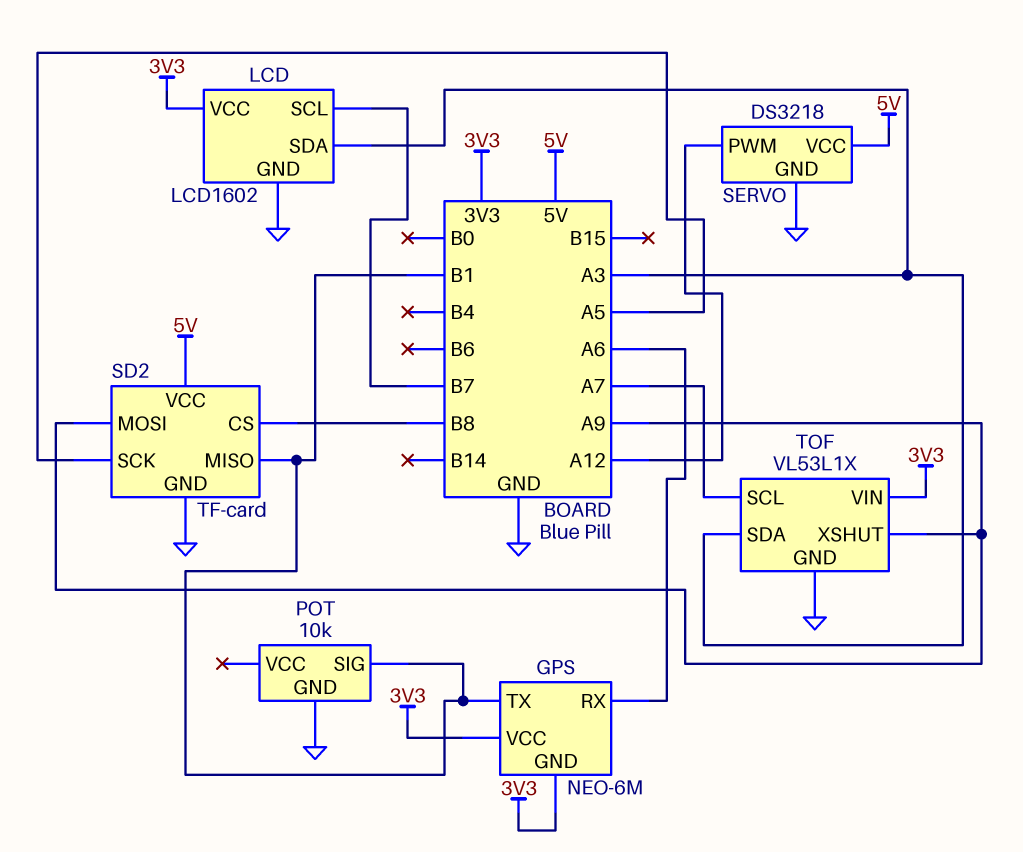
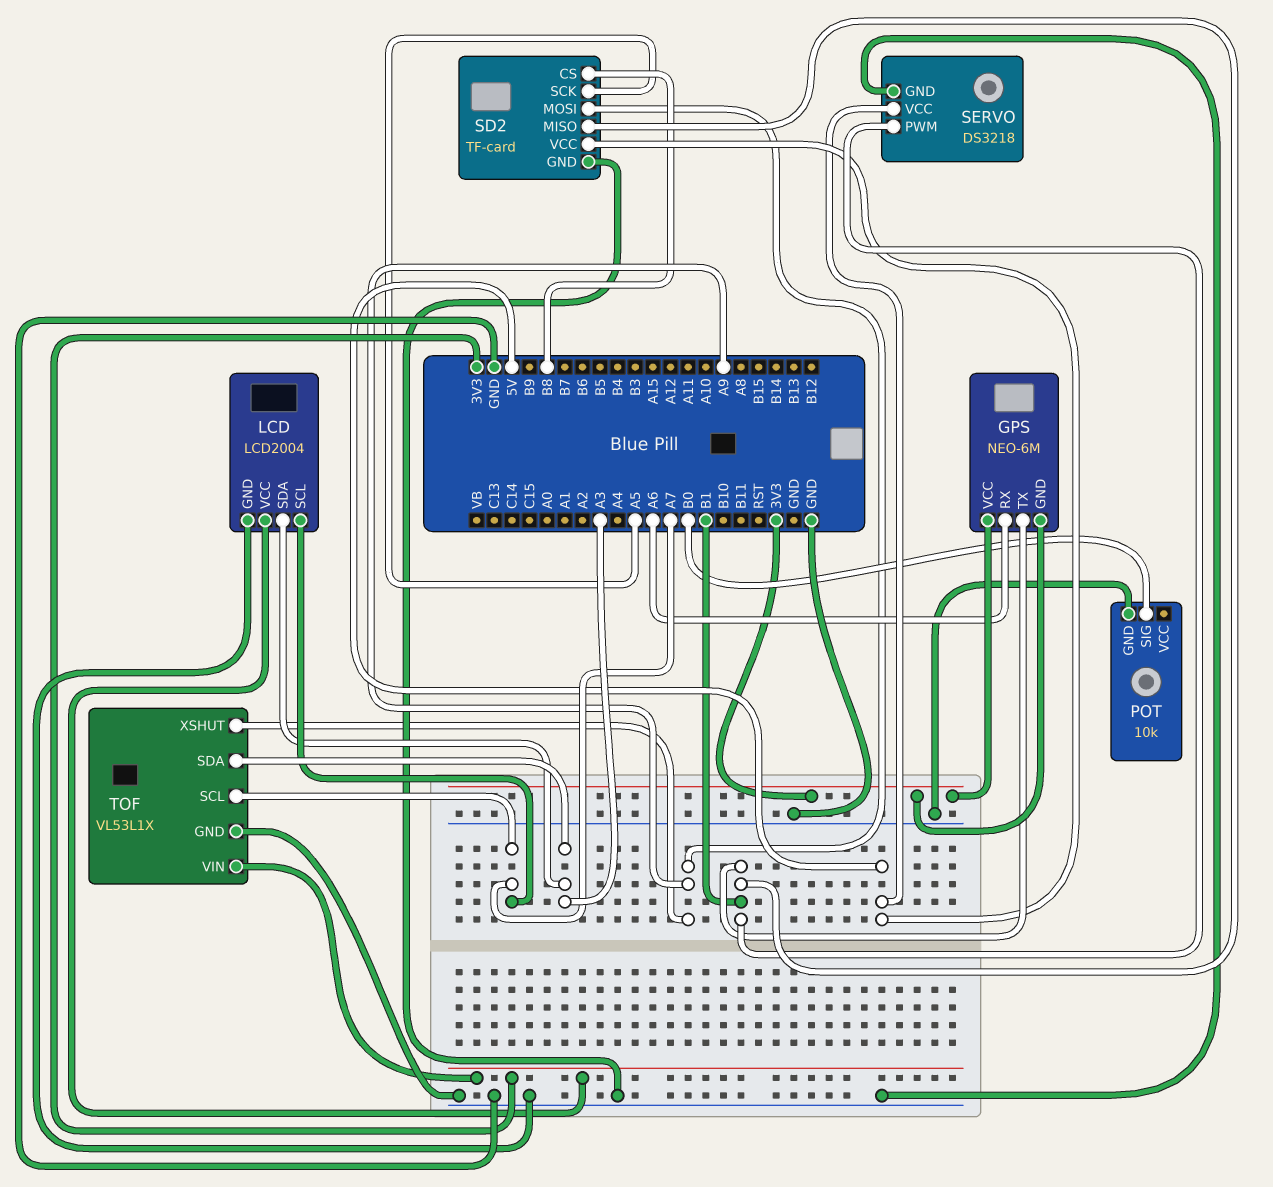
LCD: LCD1602 -> LCD2004
LCD pin SCL: B7 -> A7
POT pin SIG: B1 -> B0
SERVO pin PWM: A12 -> B1

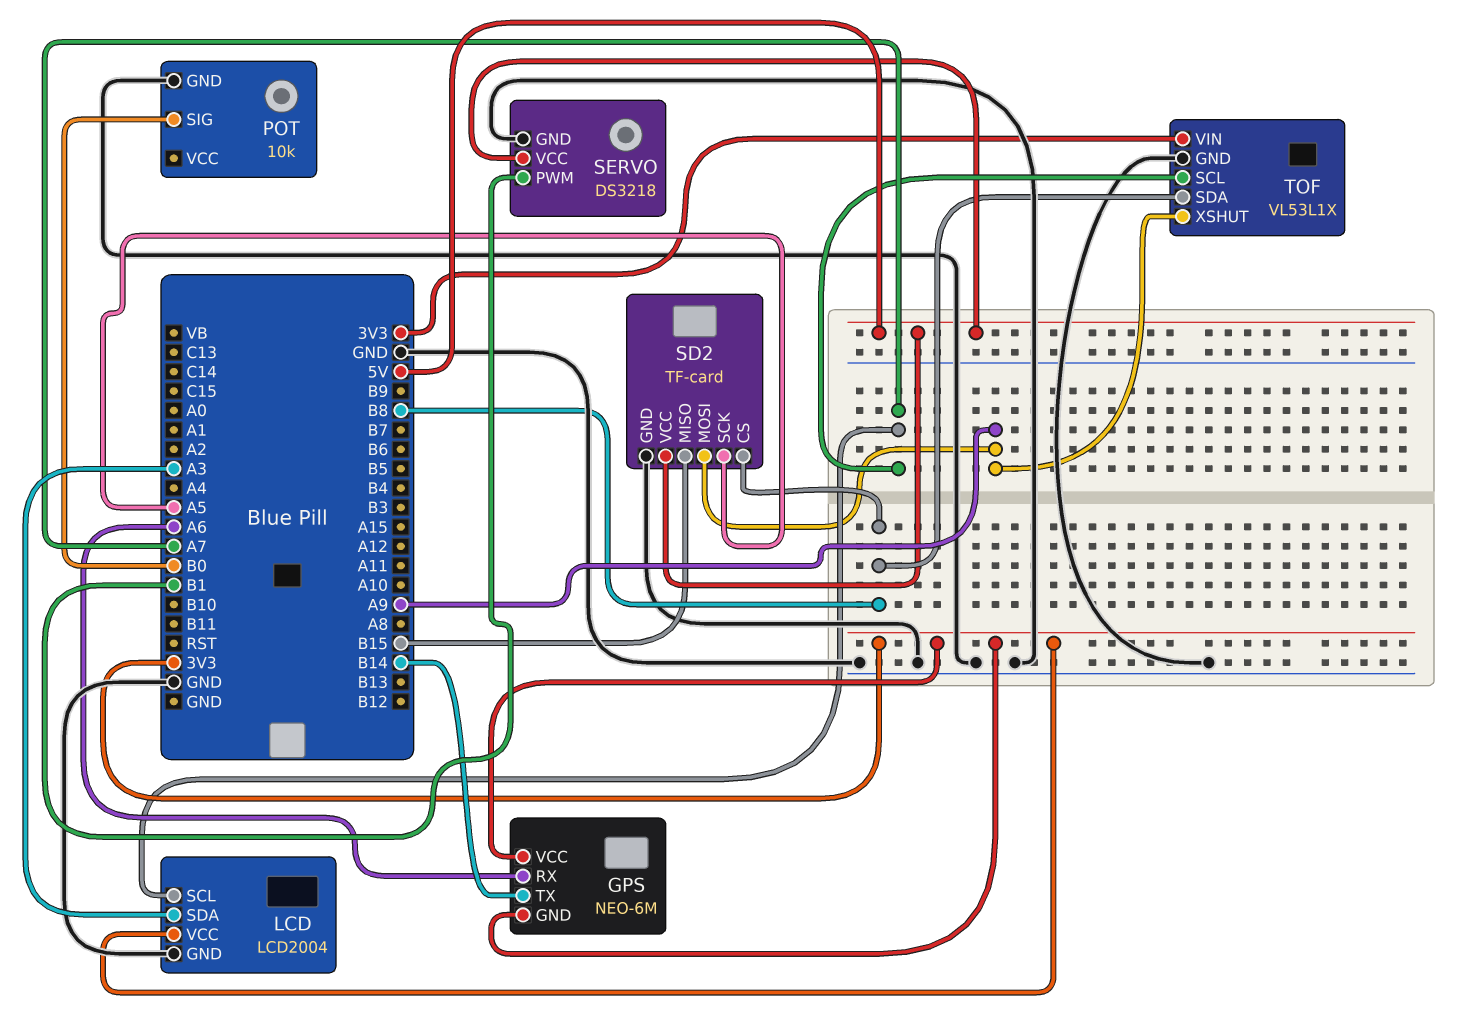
GPS pin TX: B1 -> B14
SD2 pin MISO: B1 -> B15
TOF pin SDA: A3 -> B8

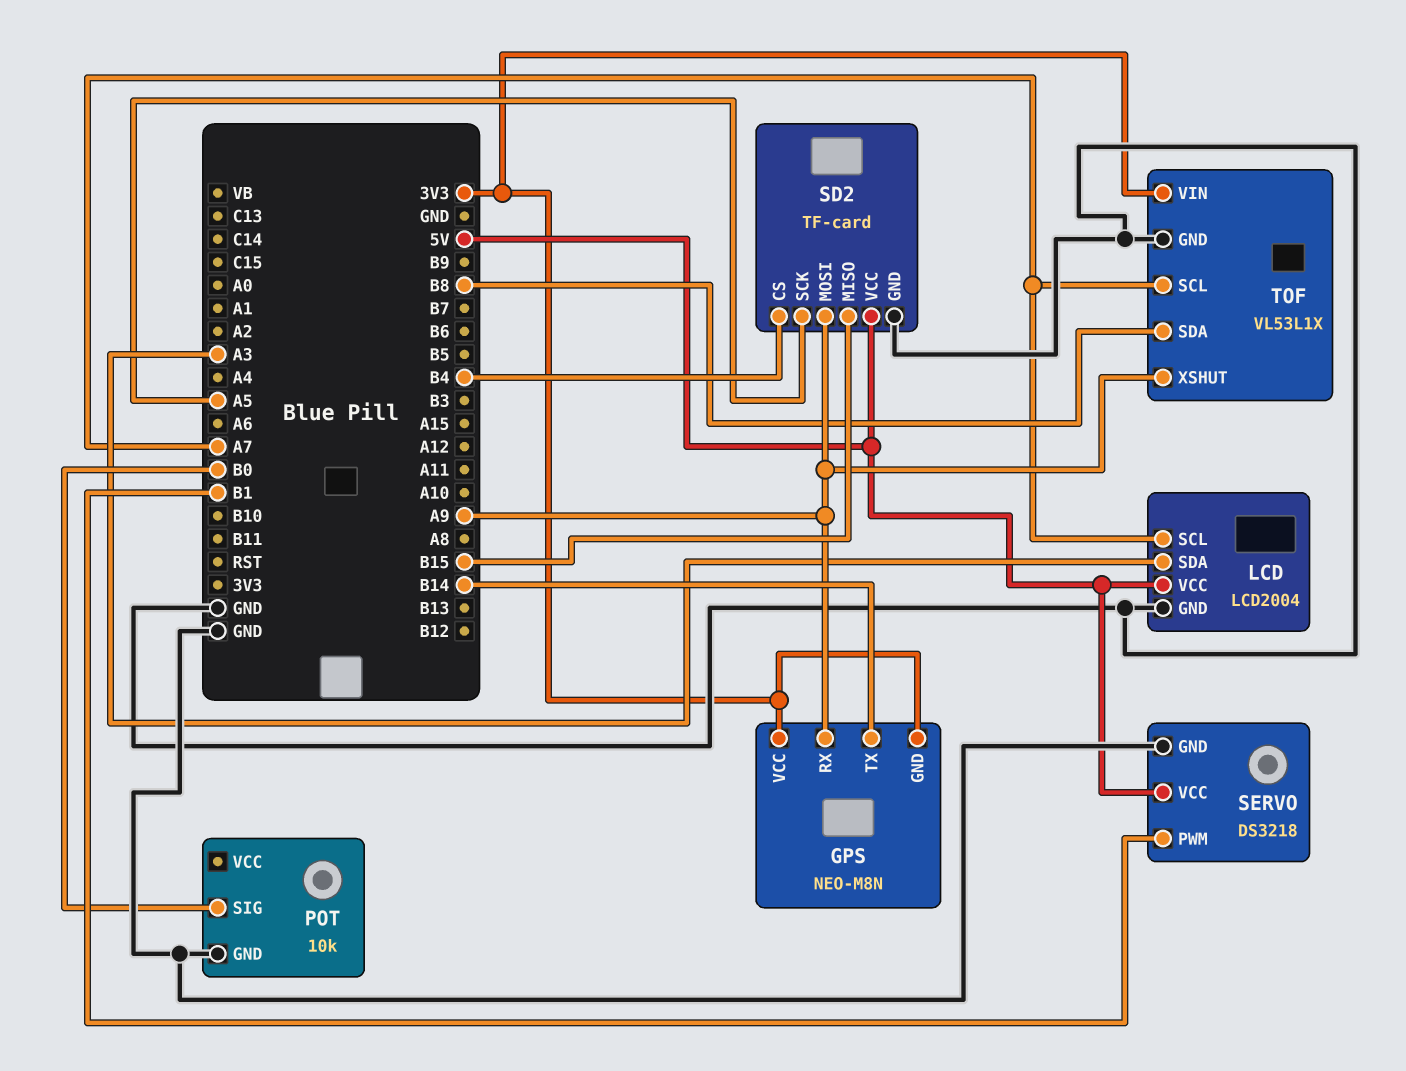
GPS: NEO-6M -> NEO-M8N
GPS pin RX: A6 -> A9
LCD pin VCC: 3V3 -> 5V
SD2 pin CS: B8 -> B4

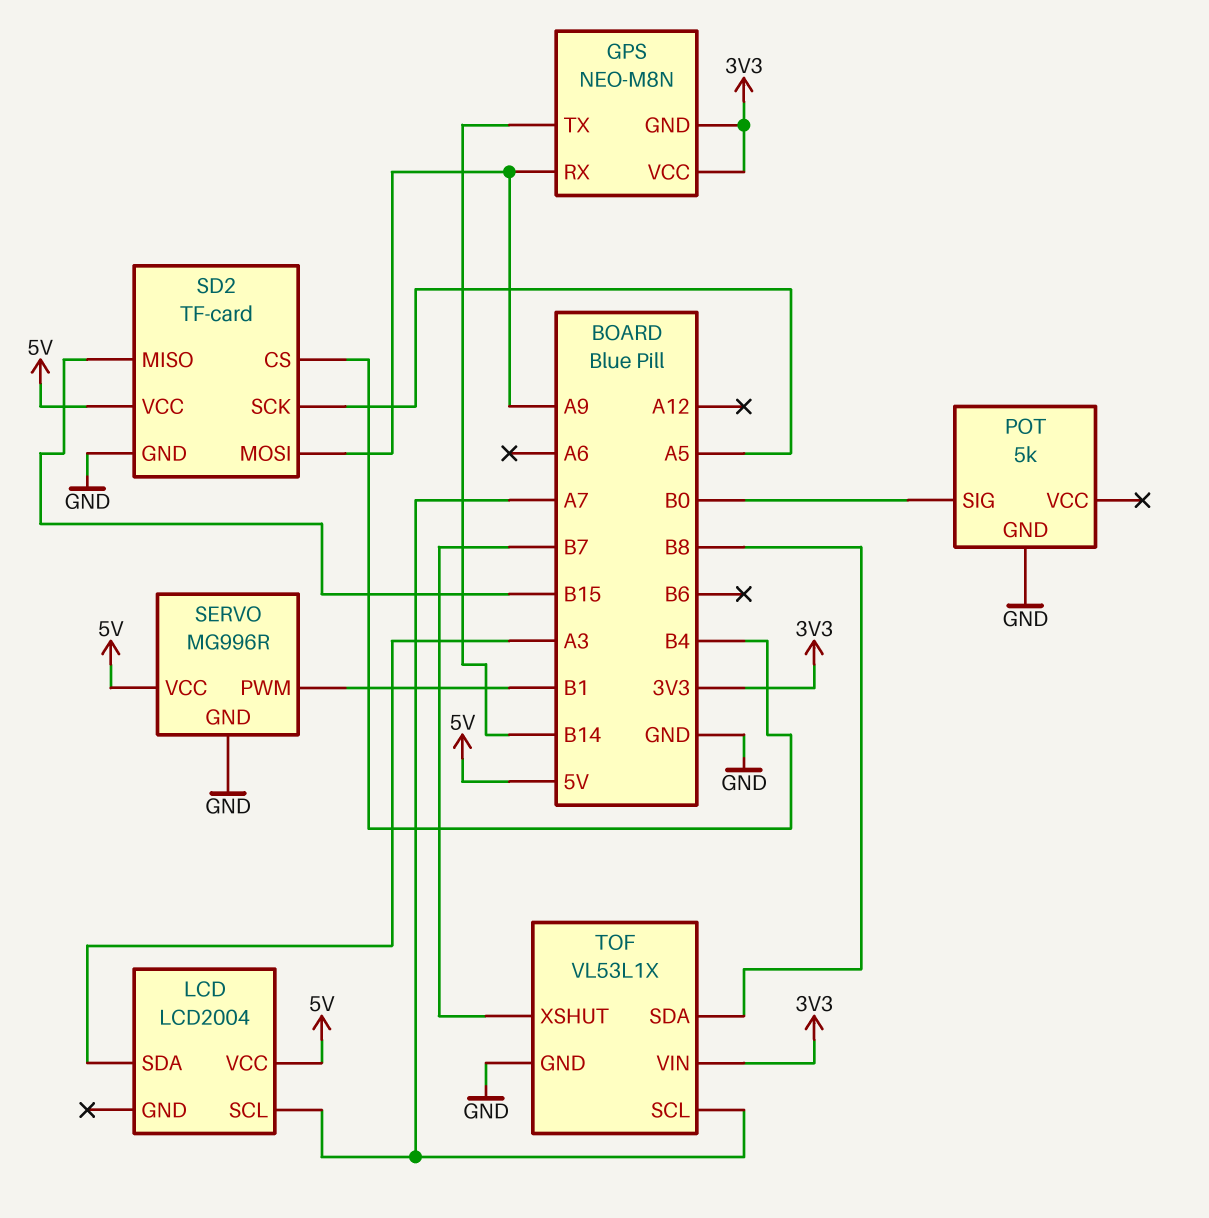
LCD pin GND: GND -> none
POT: 10k -> 5k
SERVO: DS3218 -> MG996R
TOF pin XSHUT: A9 -> B7

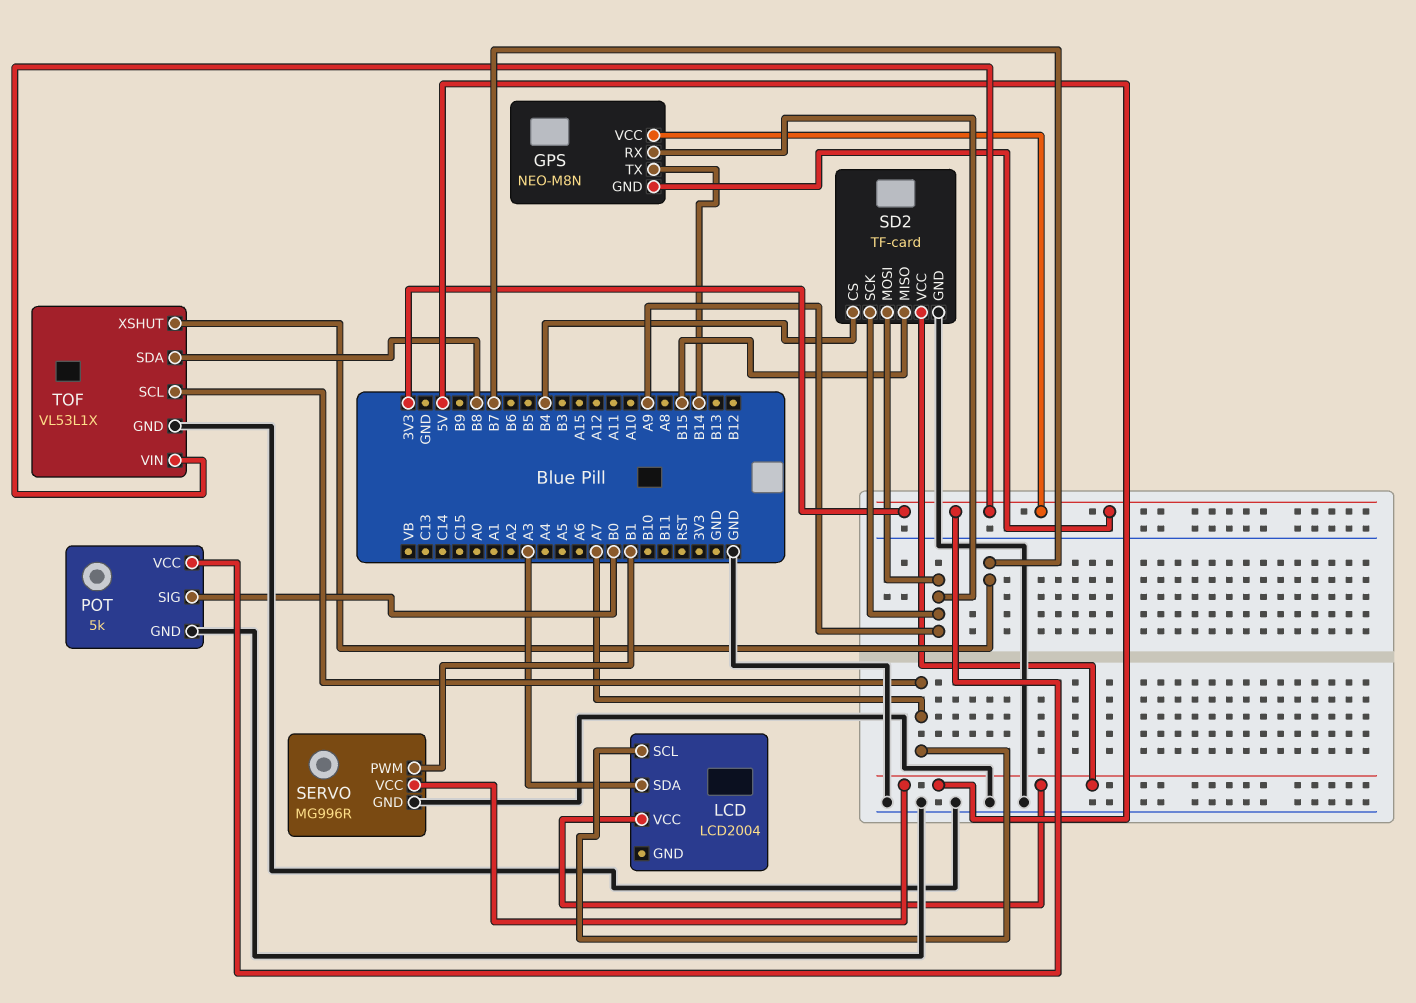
POT pin VCC: none -> 3V3
SD2 pin SCK: A5 -> A9

